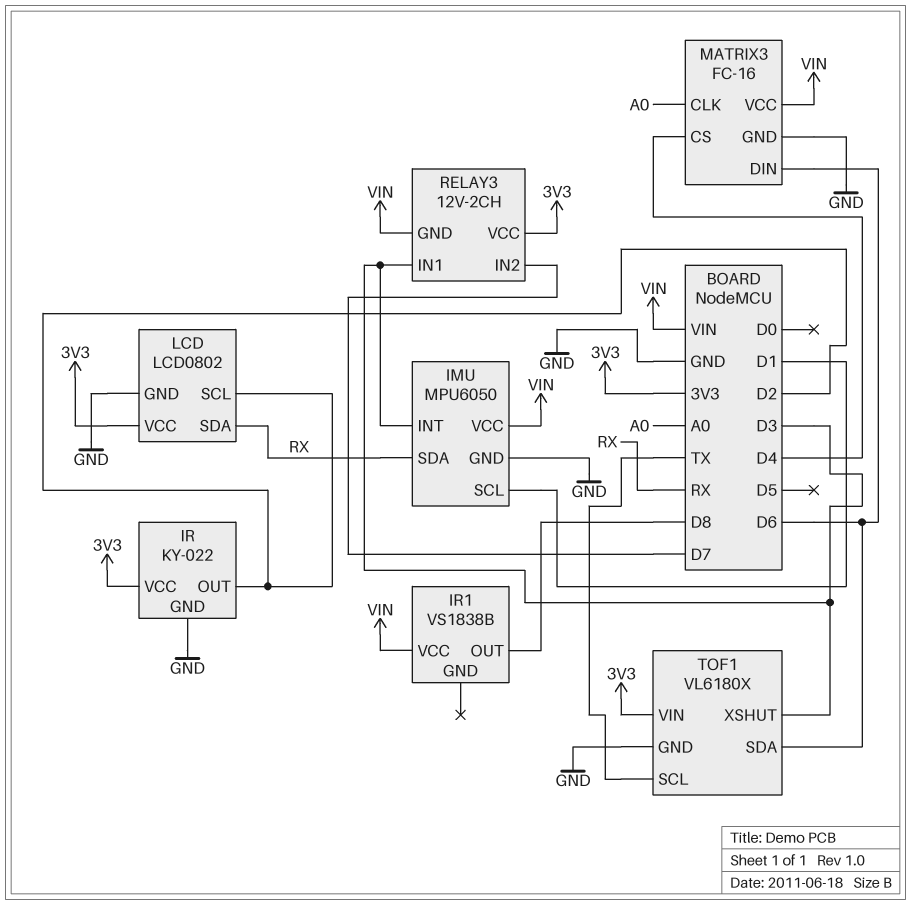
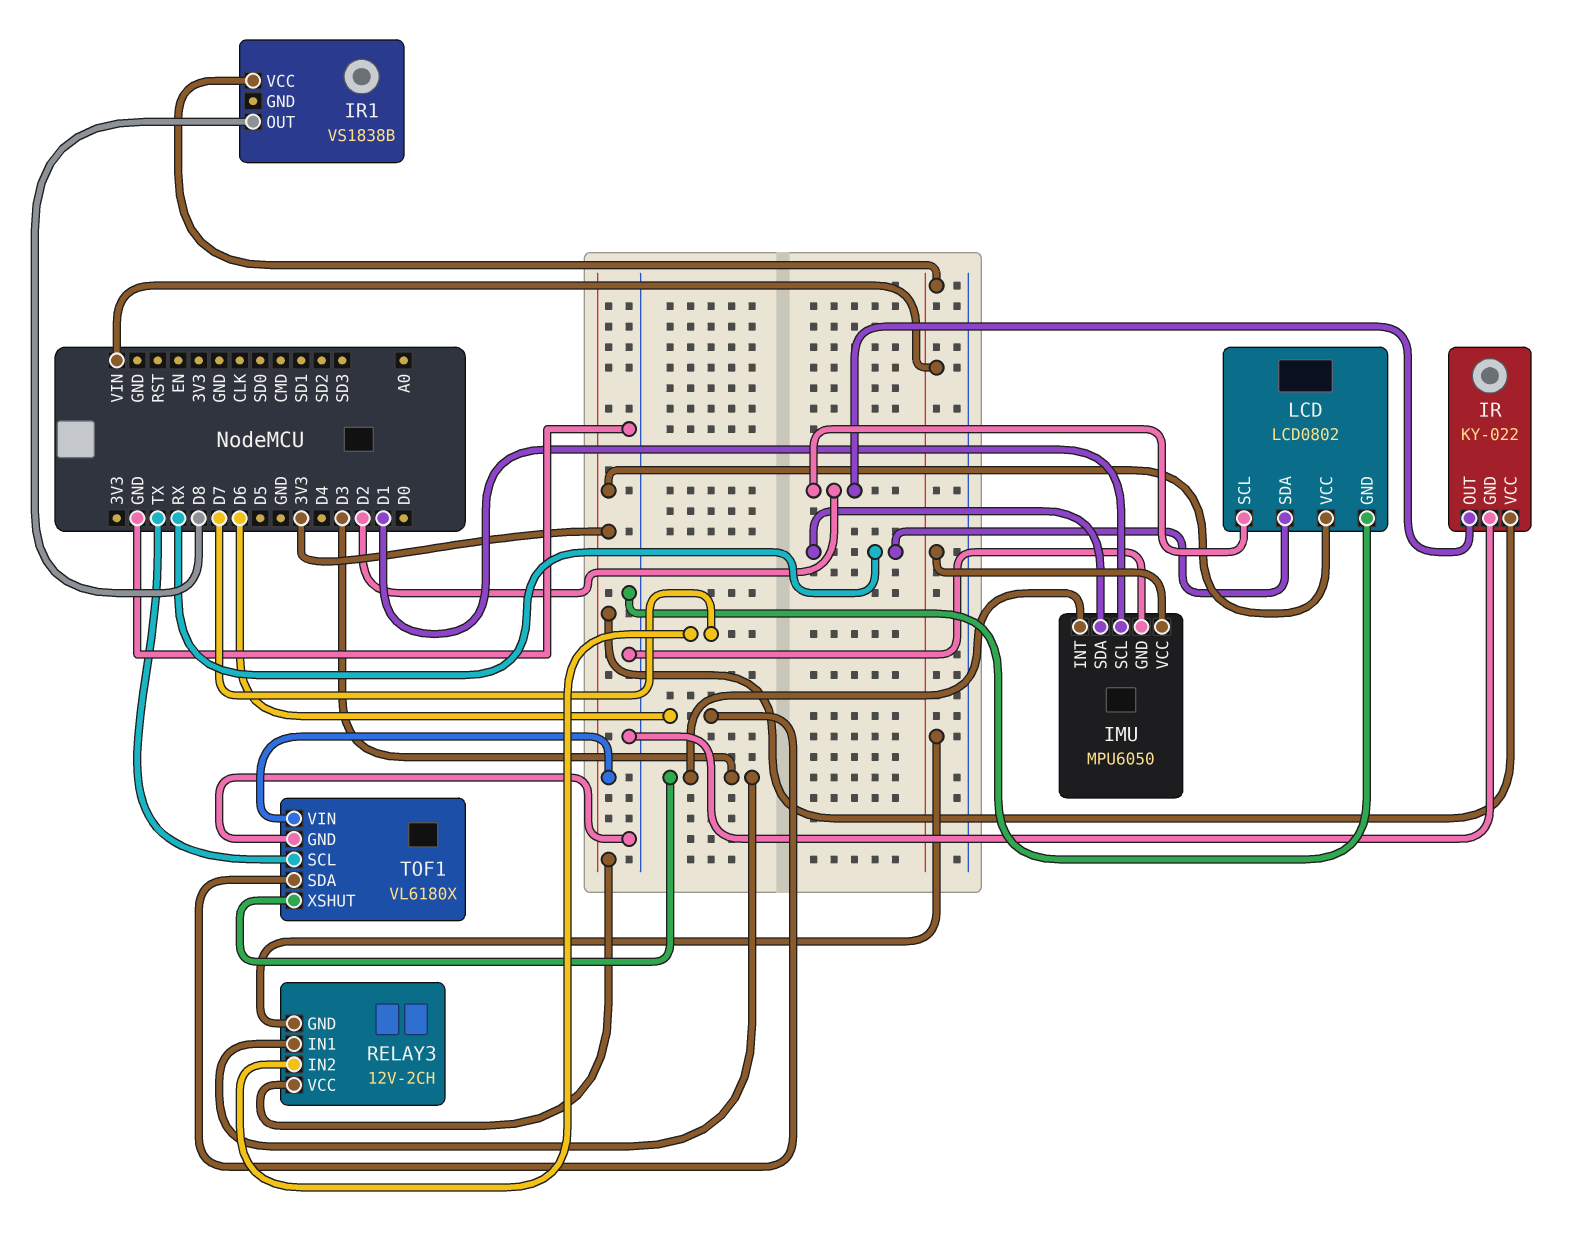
MATRIX3: FC-16 -> none
MATRIX3 pin CLK: A0 -> none
MATRIX3 pin CS: D4 -> none
MATRIX3 pin DIN: D6 -> none
MATRIX3 pin GND: GND -> none
MATRIX3 pin VCC: VIN -> none

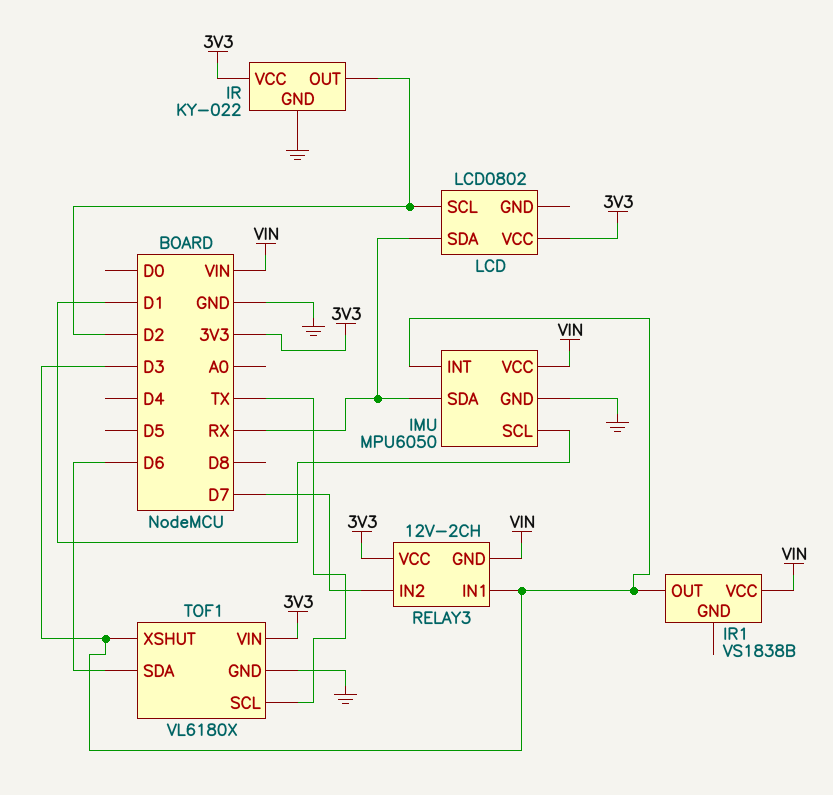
IR1 pin OUT: D8 -> D3
LCD pin GND: GND -> none

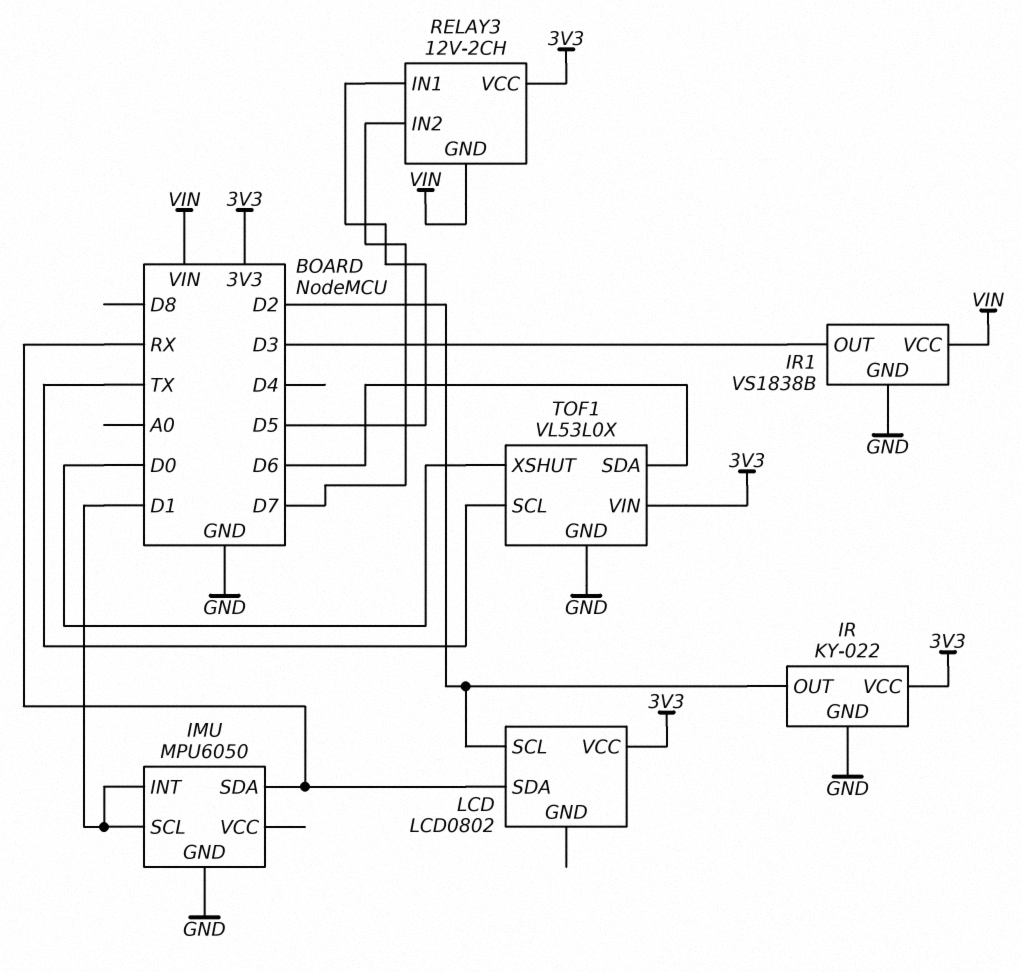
IMU pin INT: D3 -> D1
IMU pin VCC: VIN -> none
IR1 pin GND: none -> GND
RELAY3 pin IN1: D3 -> D5
TOF1: VL6180X -> VL53L0X
TOF1 pin XSHUT: D3 -> D0

